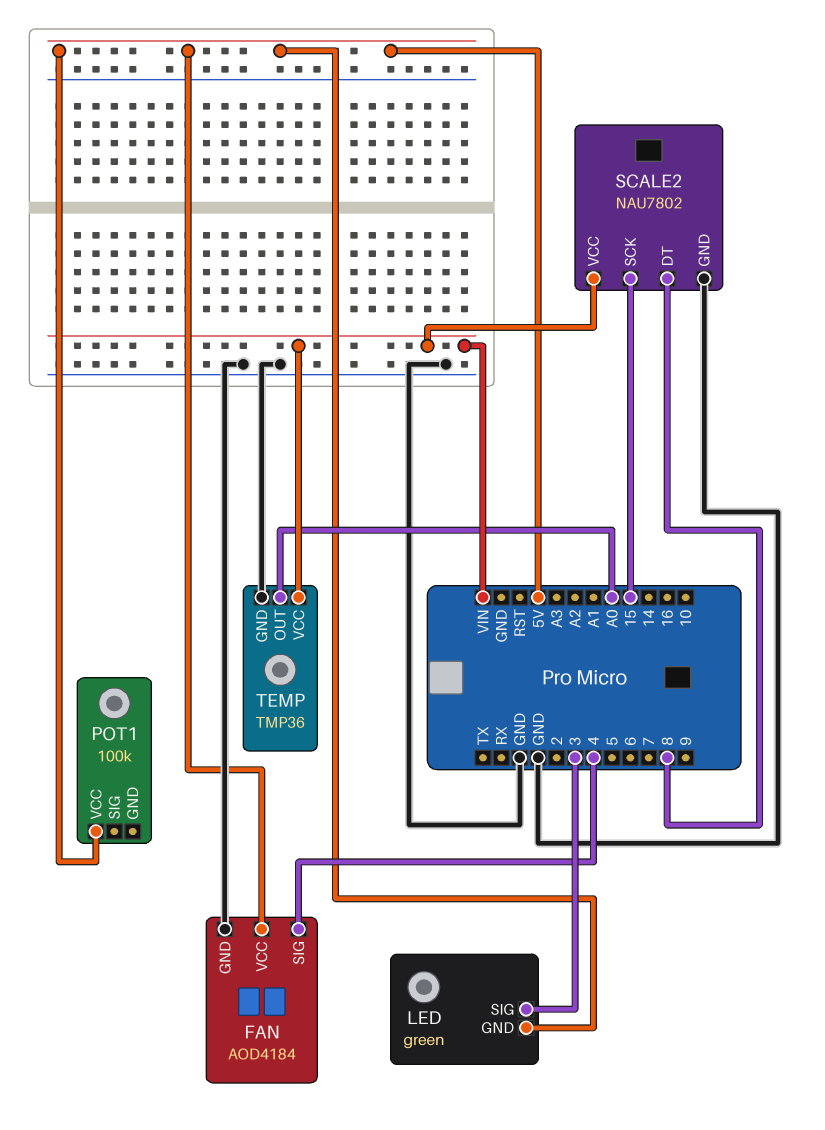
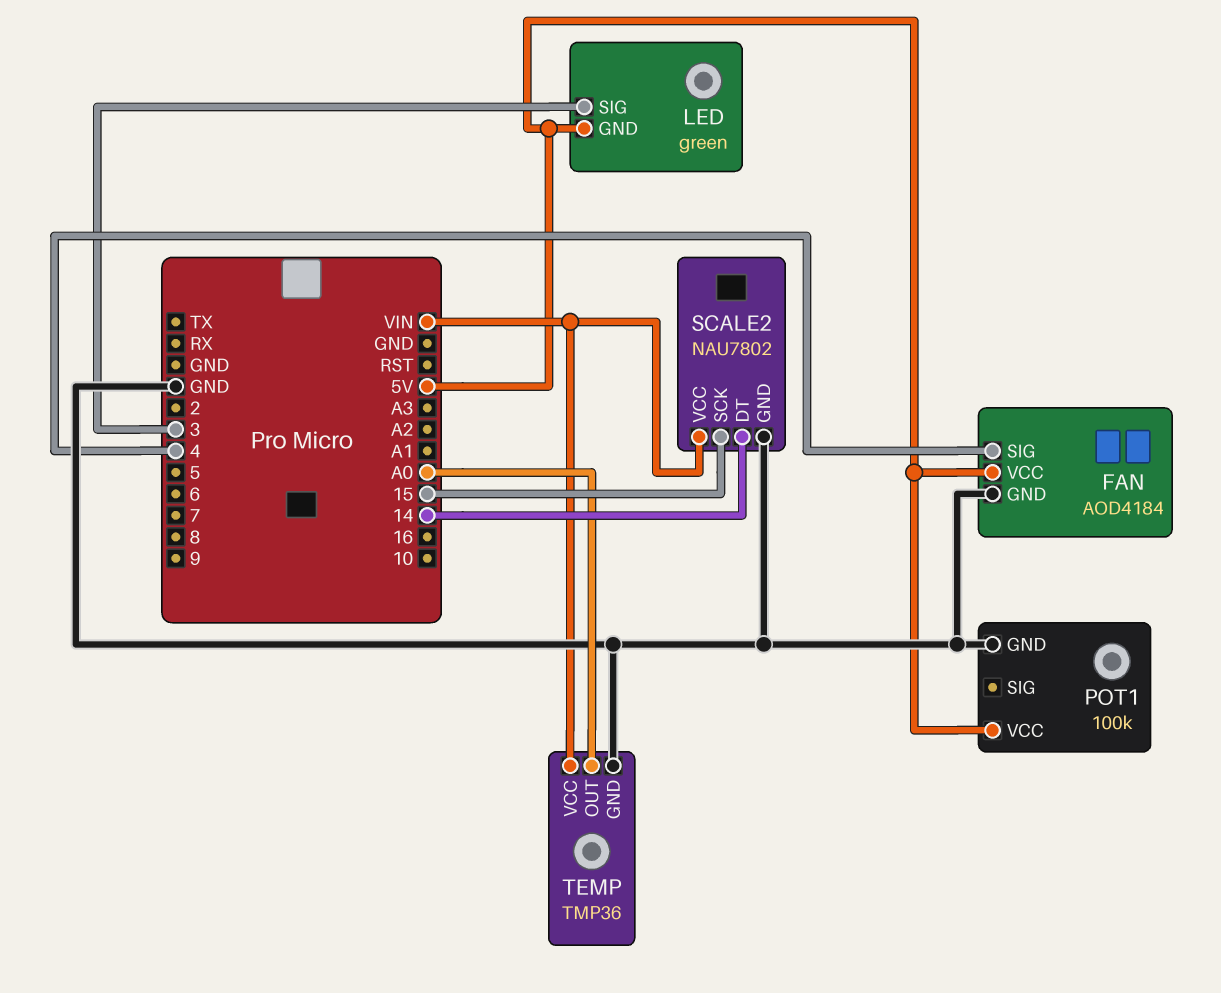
POT1 pin GND: none -> GND
SCALE2 pin DT: 8 -> 14

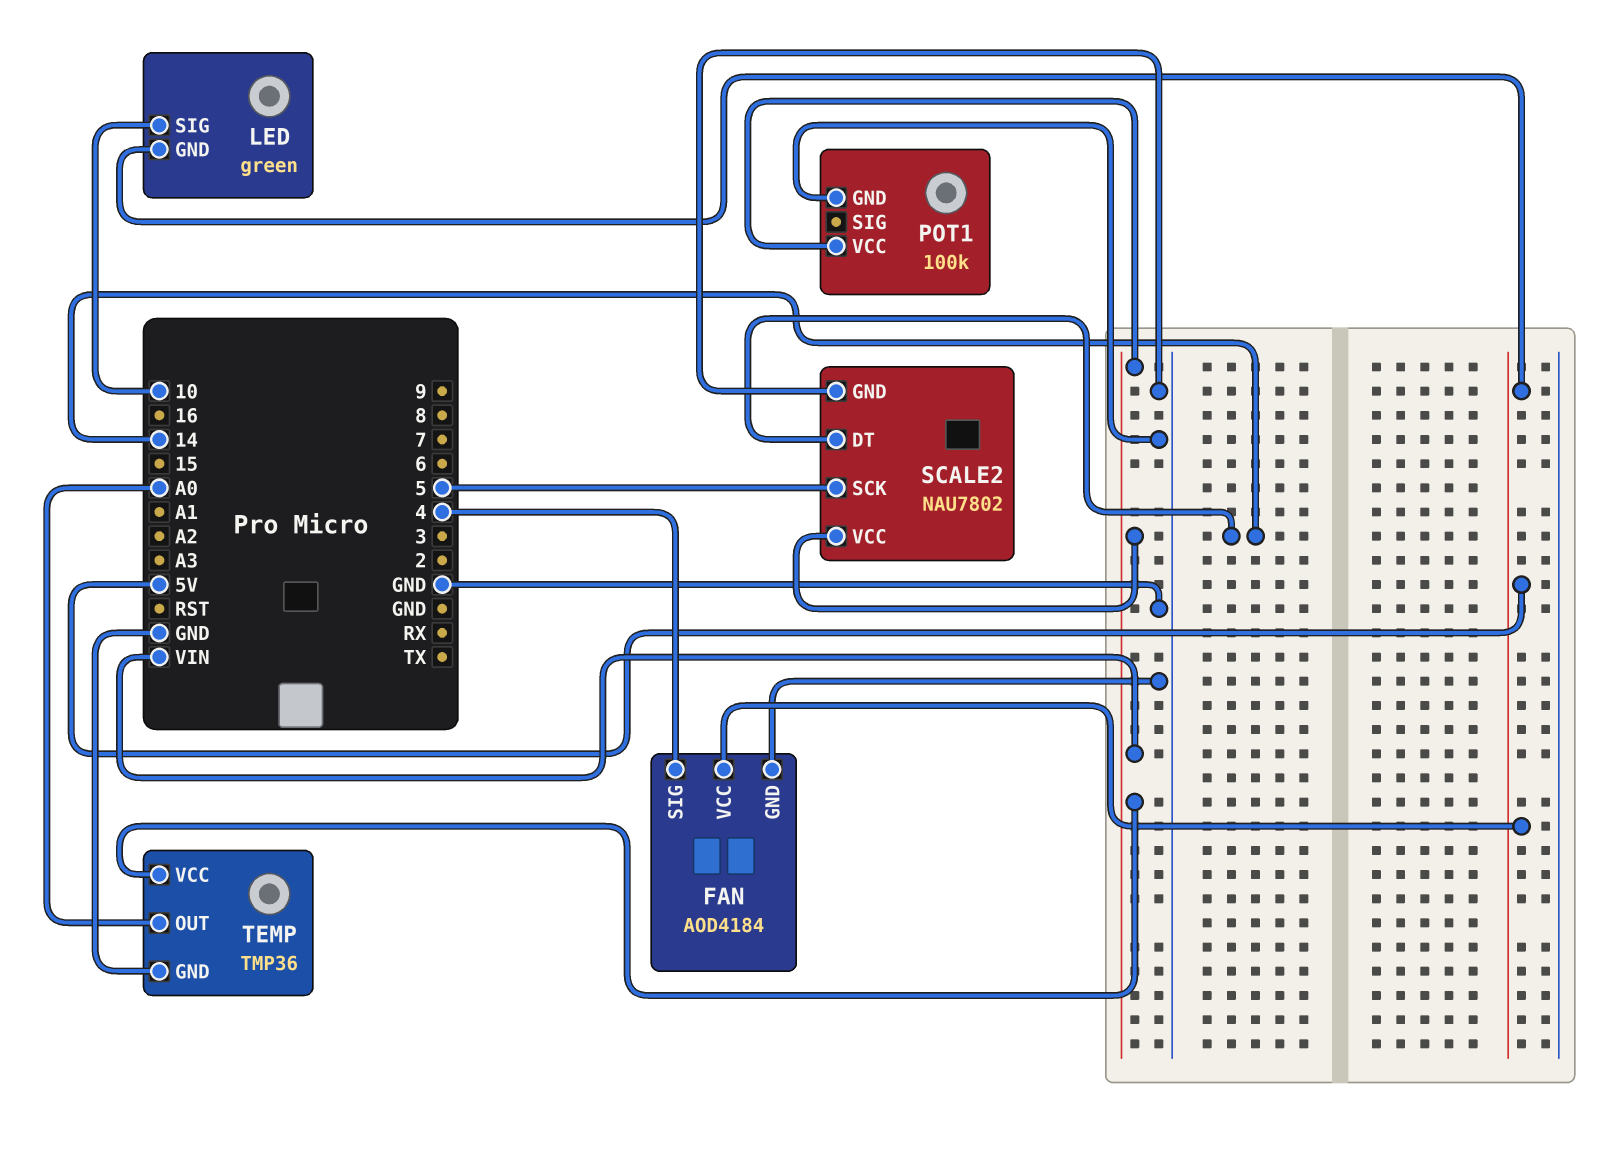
LED pin SIG: 3 -> 10
POT1 pin VCC: 5V -> VIN
SCALE2 pin SCK: 15 -> 5

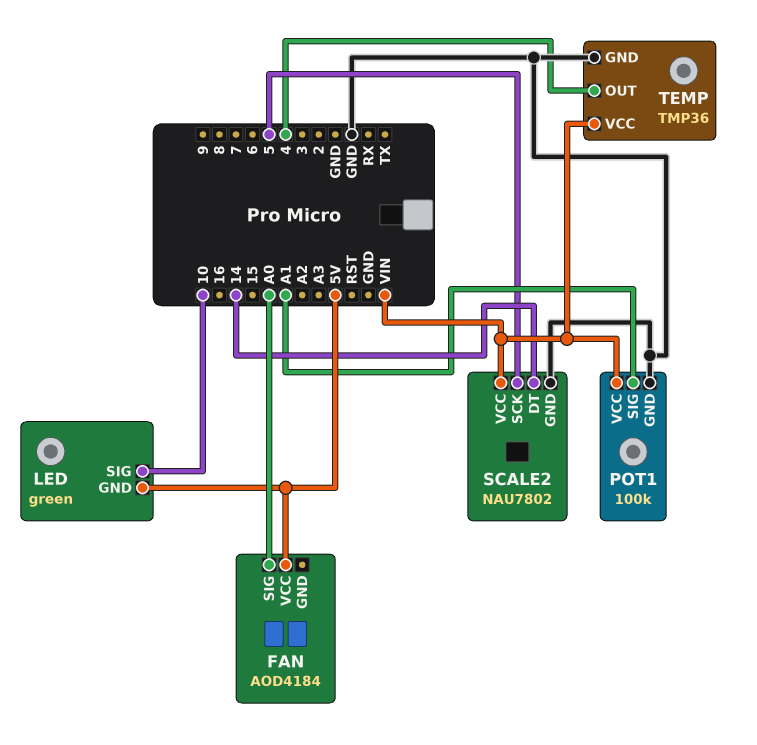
FAN pin GND: GND -> none
FAN pin SIG: 4 -> A0
POT1 pin SIG: none -> A1
TEMP pin OUT: A0 -> 4

